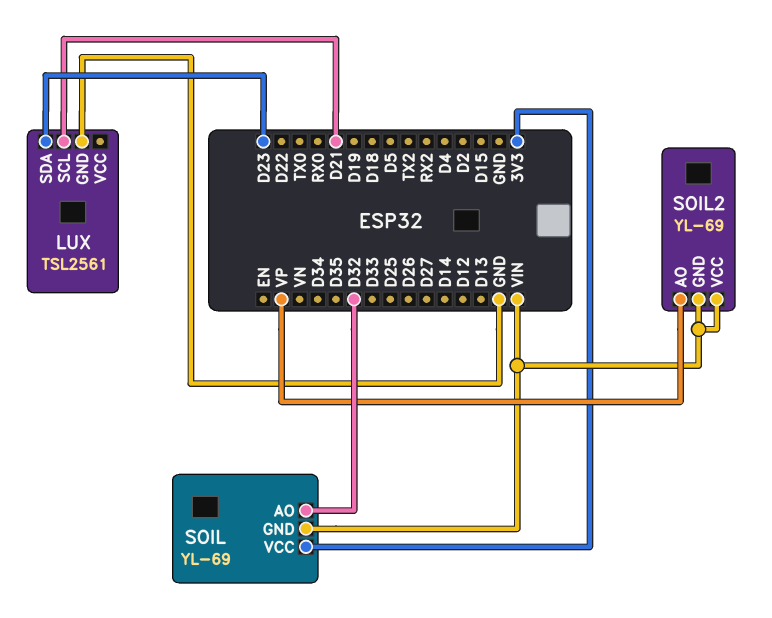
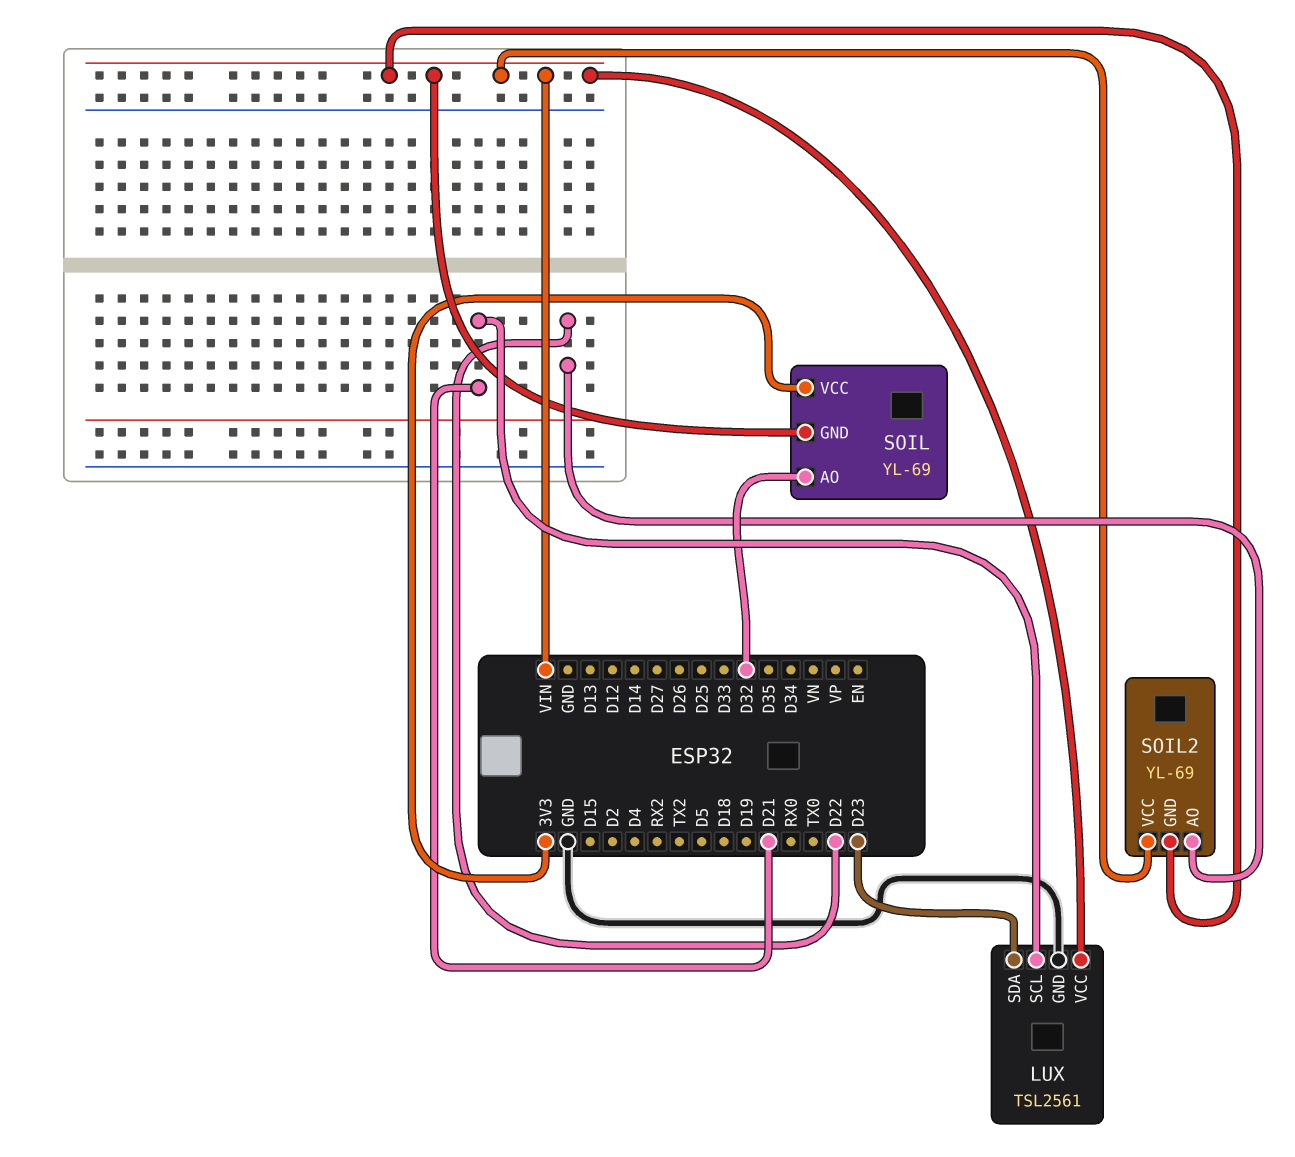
LUX pin VCC: none -> VIN
SOIL2 pin AO: VP -> D22

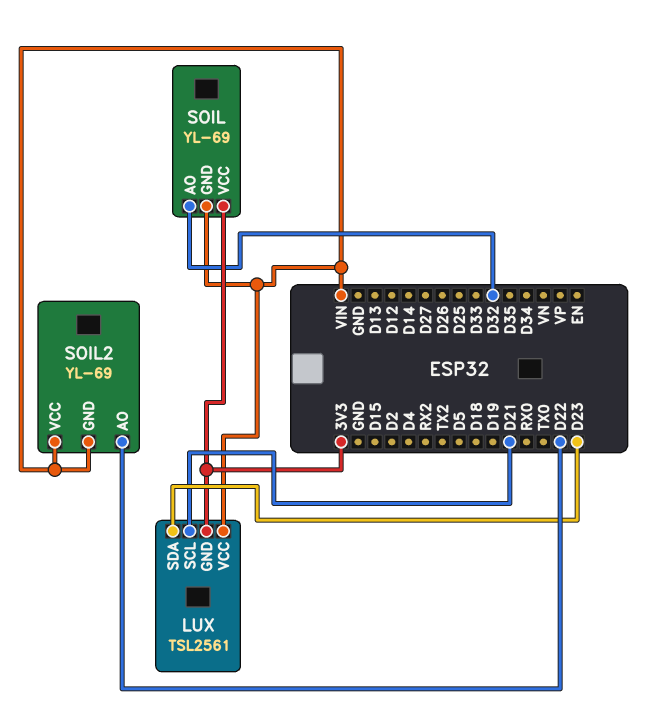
LUX pin GND: GND -> 3V3

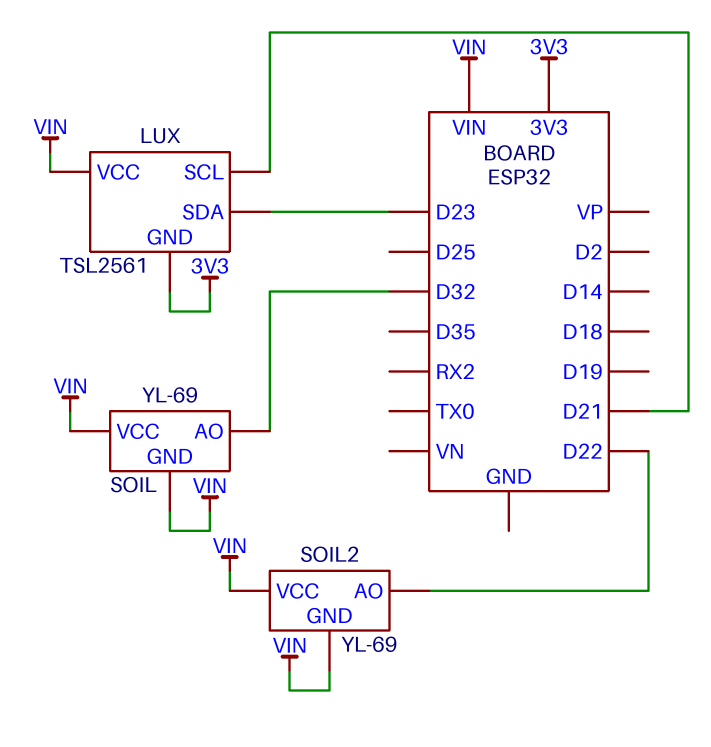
SOIL pin VCC: 3V3 -> VIN

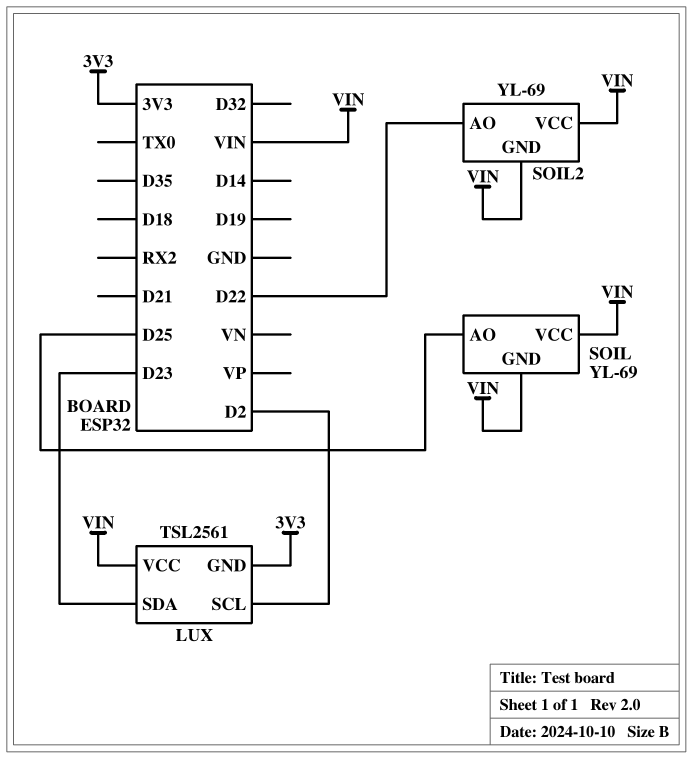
LUX pin SCL: D21 -> D2
SOIL pin AO: D32 -> D25

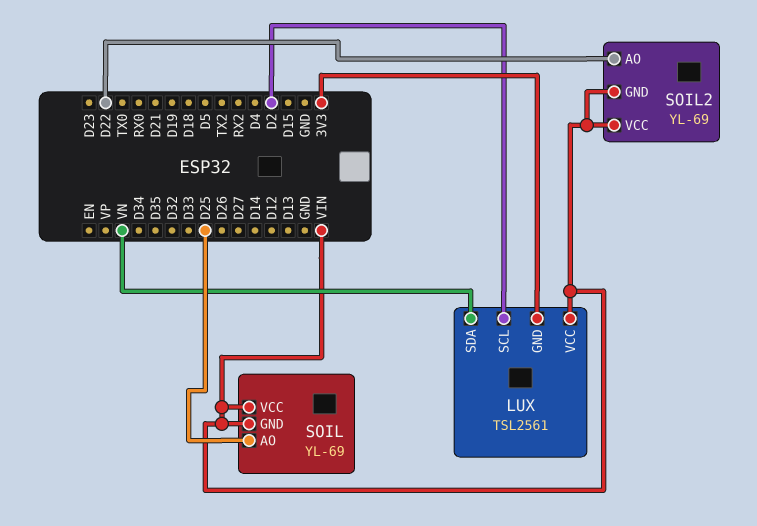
LUX pin SDA: D23 -> VN

